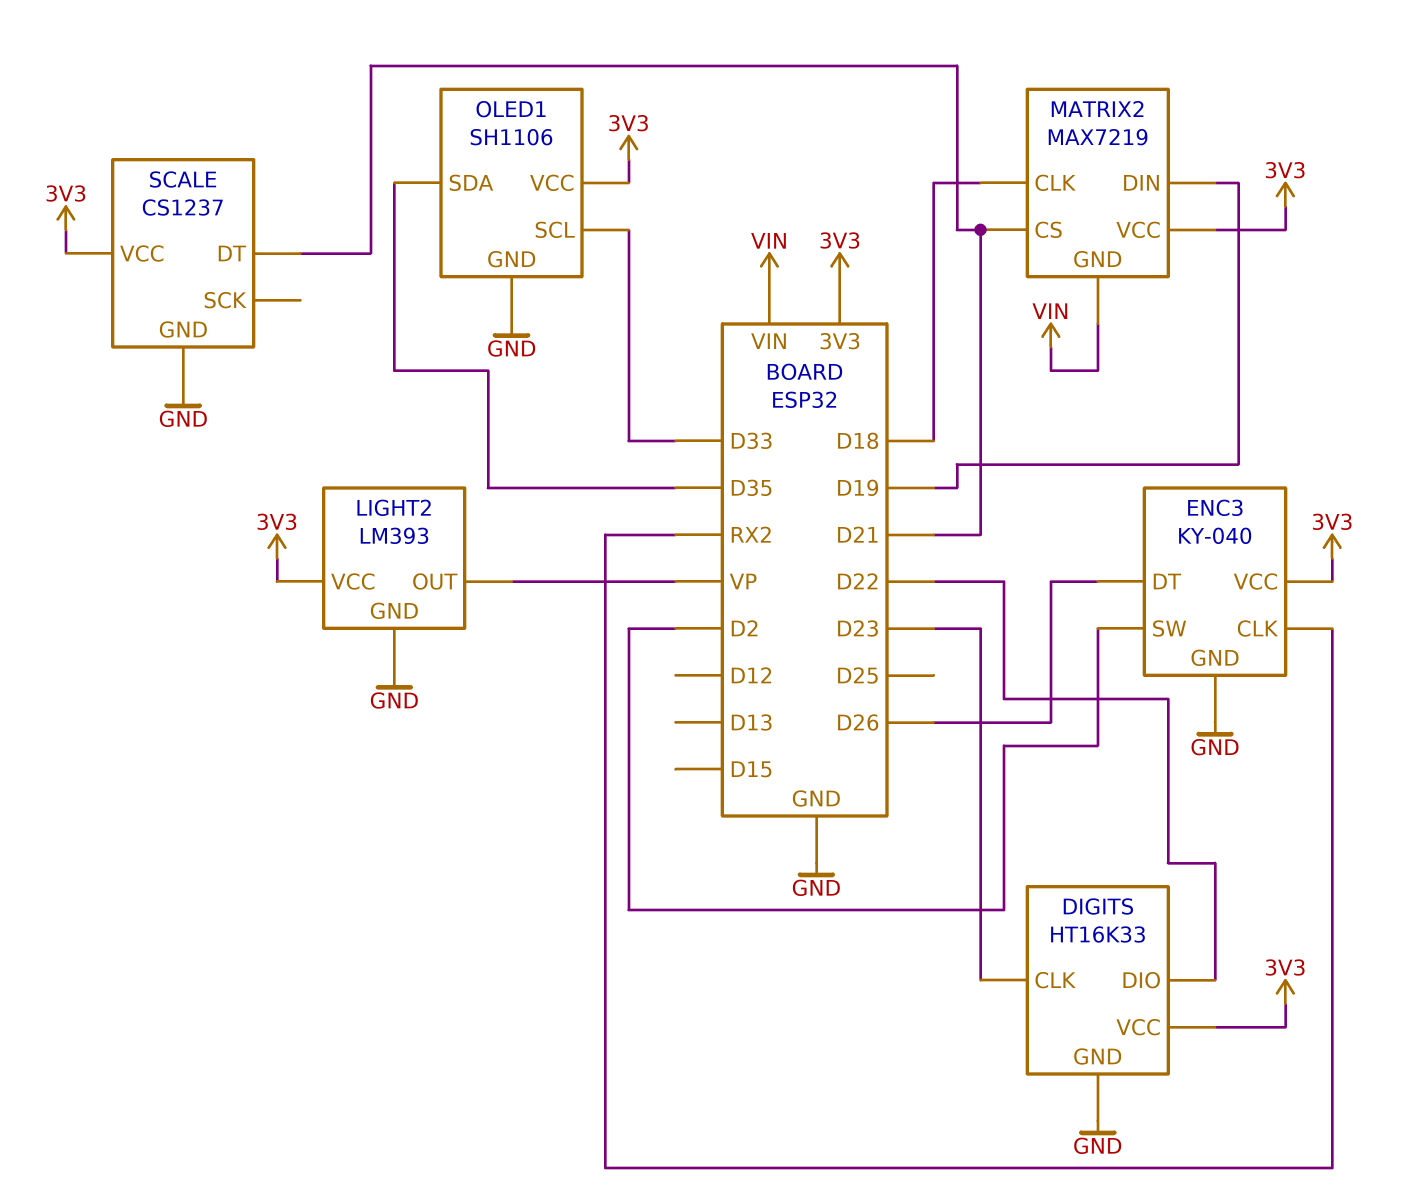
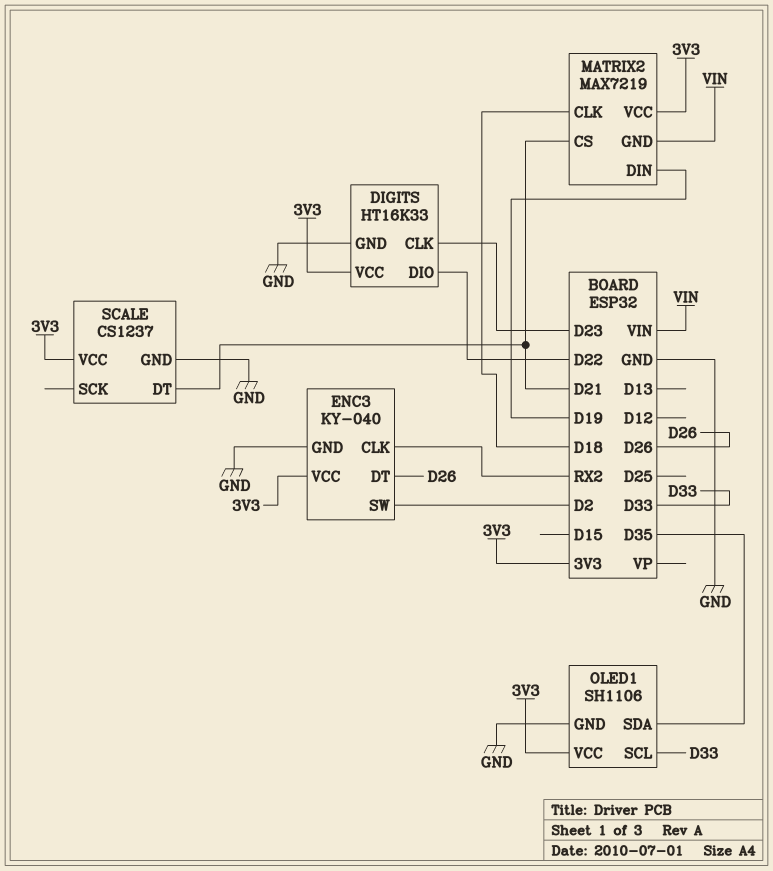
LIGHT2: LM393 -> none
LIGHT2 pin GND: GND -> none
LIGHT2 pin OUT: VP -> none
LIGHT2 pin VCC: 3V3 -> none

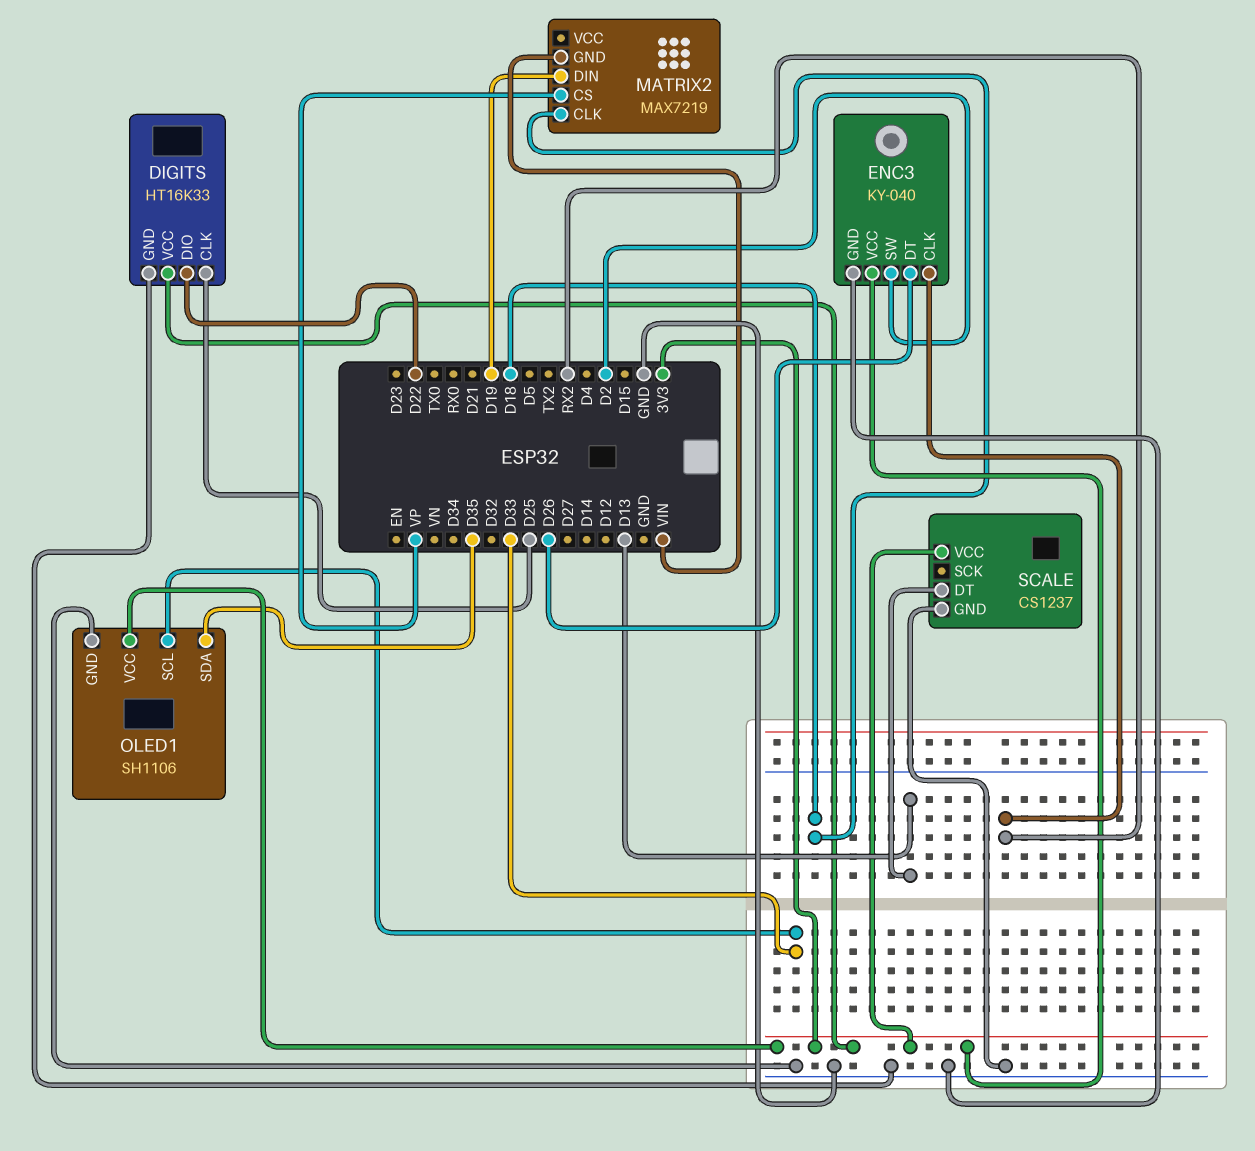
DIGITS pin CLK: D23 -> D25
MATRIX2 pin CS: D21 -> VP
MATRIX2 pin VCC: 3V3 -> none
SCALE pin DT: D21 -> D13

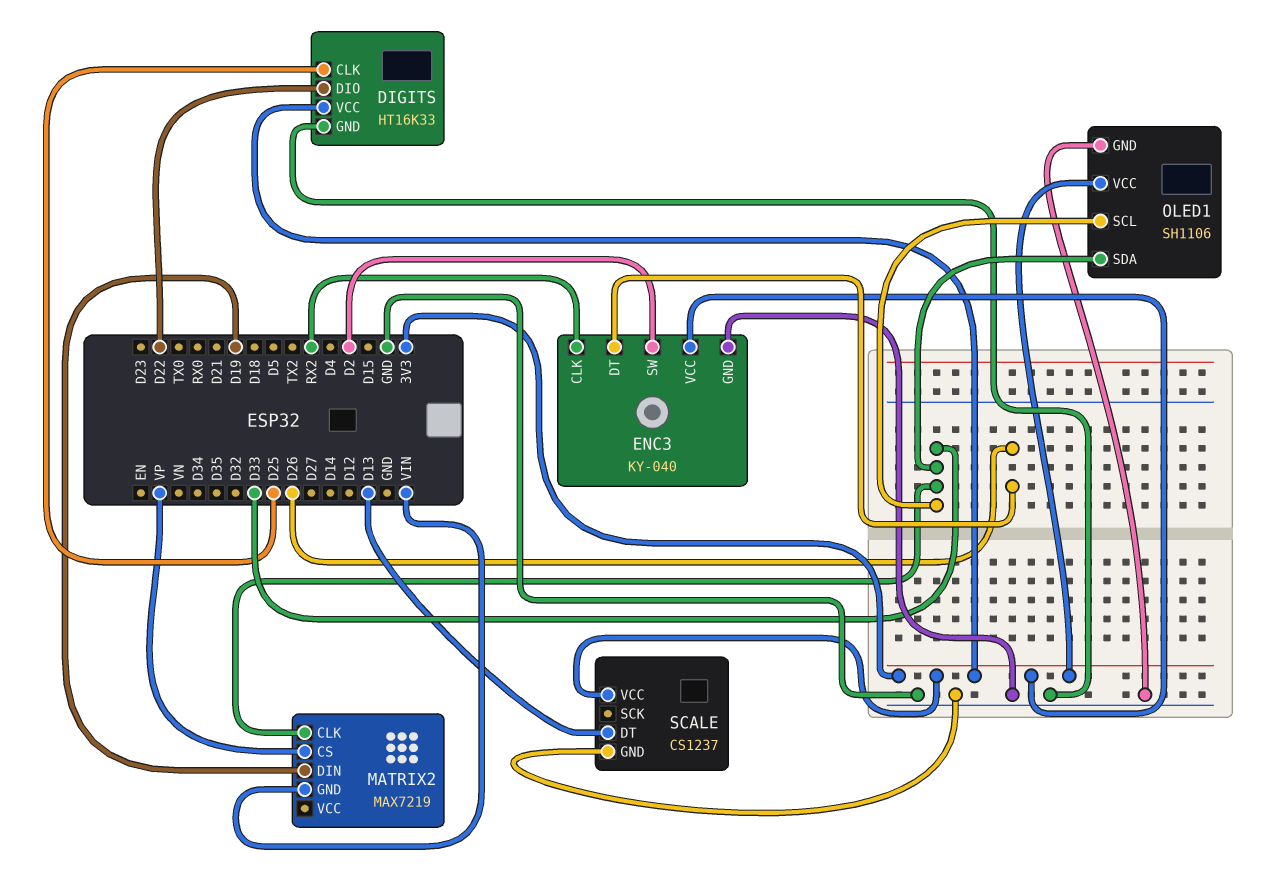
MATRIX2 pin CLK: D18 -> D33
OLED1 pin SDA: D35 -> D33

